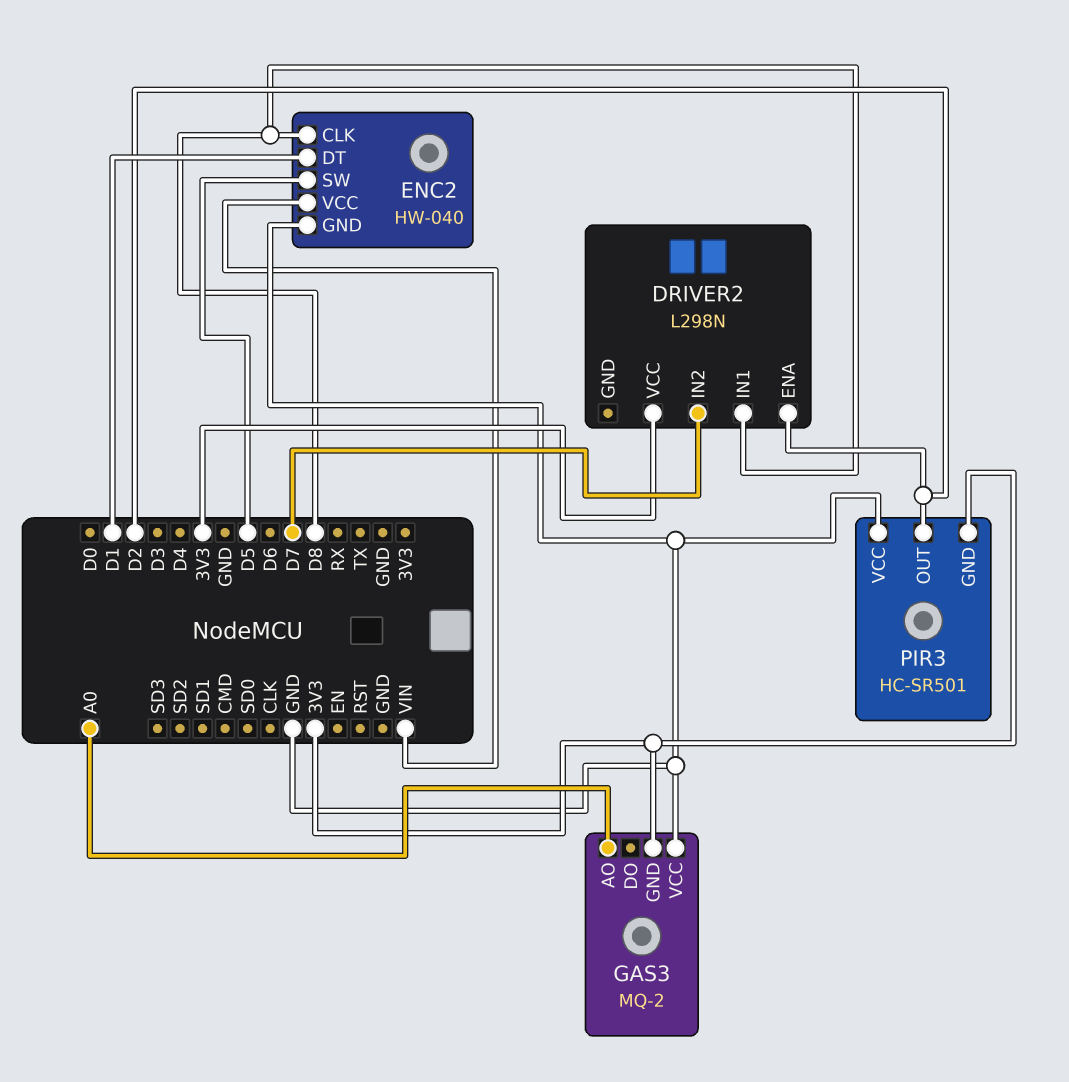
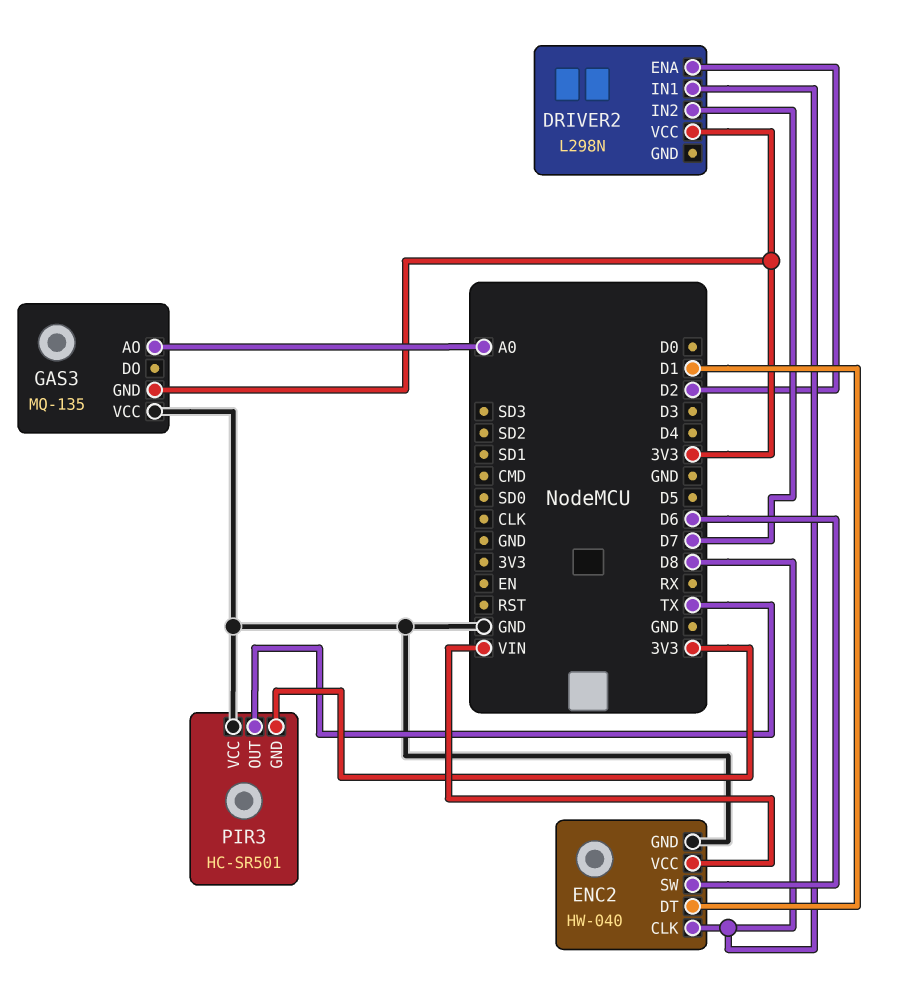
ENC2 pin SW: D5 -> D6
GAS3: MQ-2 -> MQ-135
PIR3 pin OUT: D2 -> TX

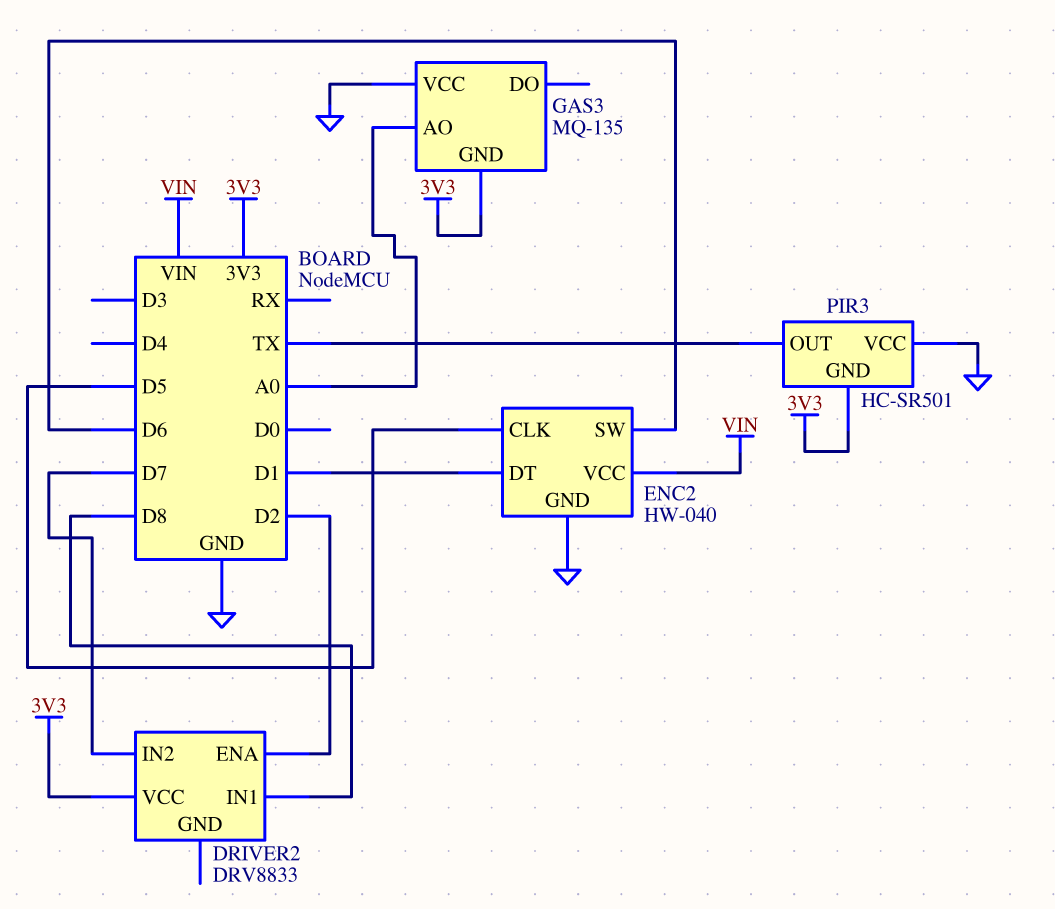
DRIVER2: L298N -> DRV8833
ENC2 pin CLK: D8 -> D5

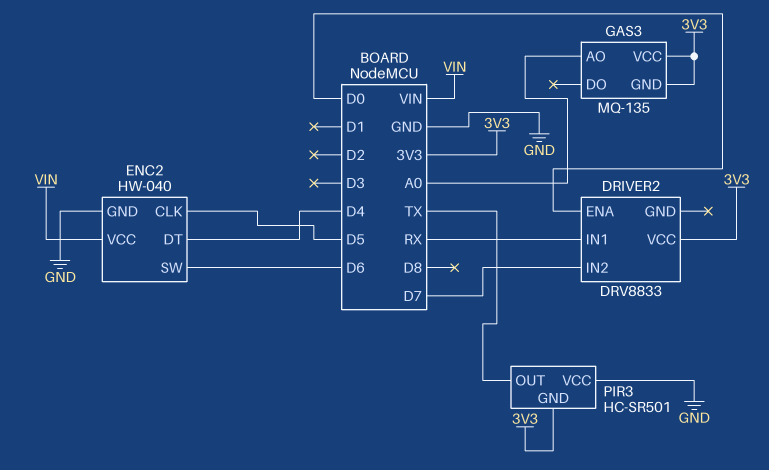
DRIVER2 pin ENA: D2 -> D0
DRIVER2 pin IN1: D8 -> RX
ENC2 pin DT: D1 -> D4
GAS3 pin VCC: GND -> 3V3

